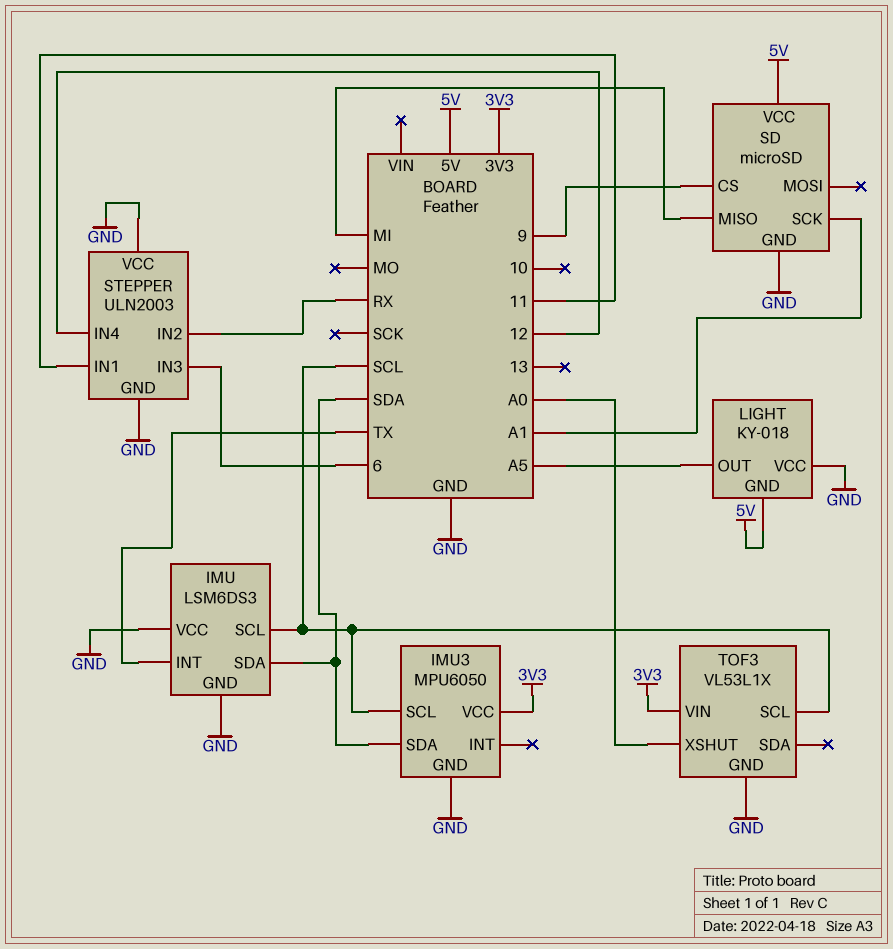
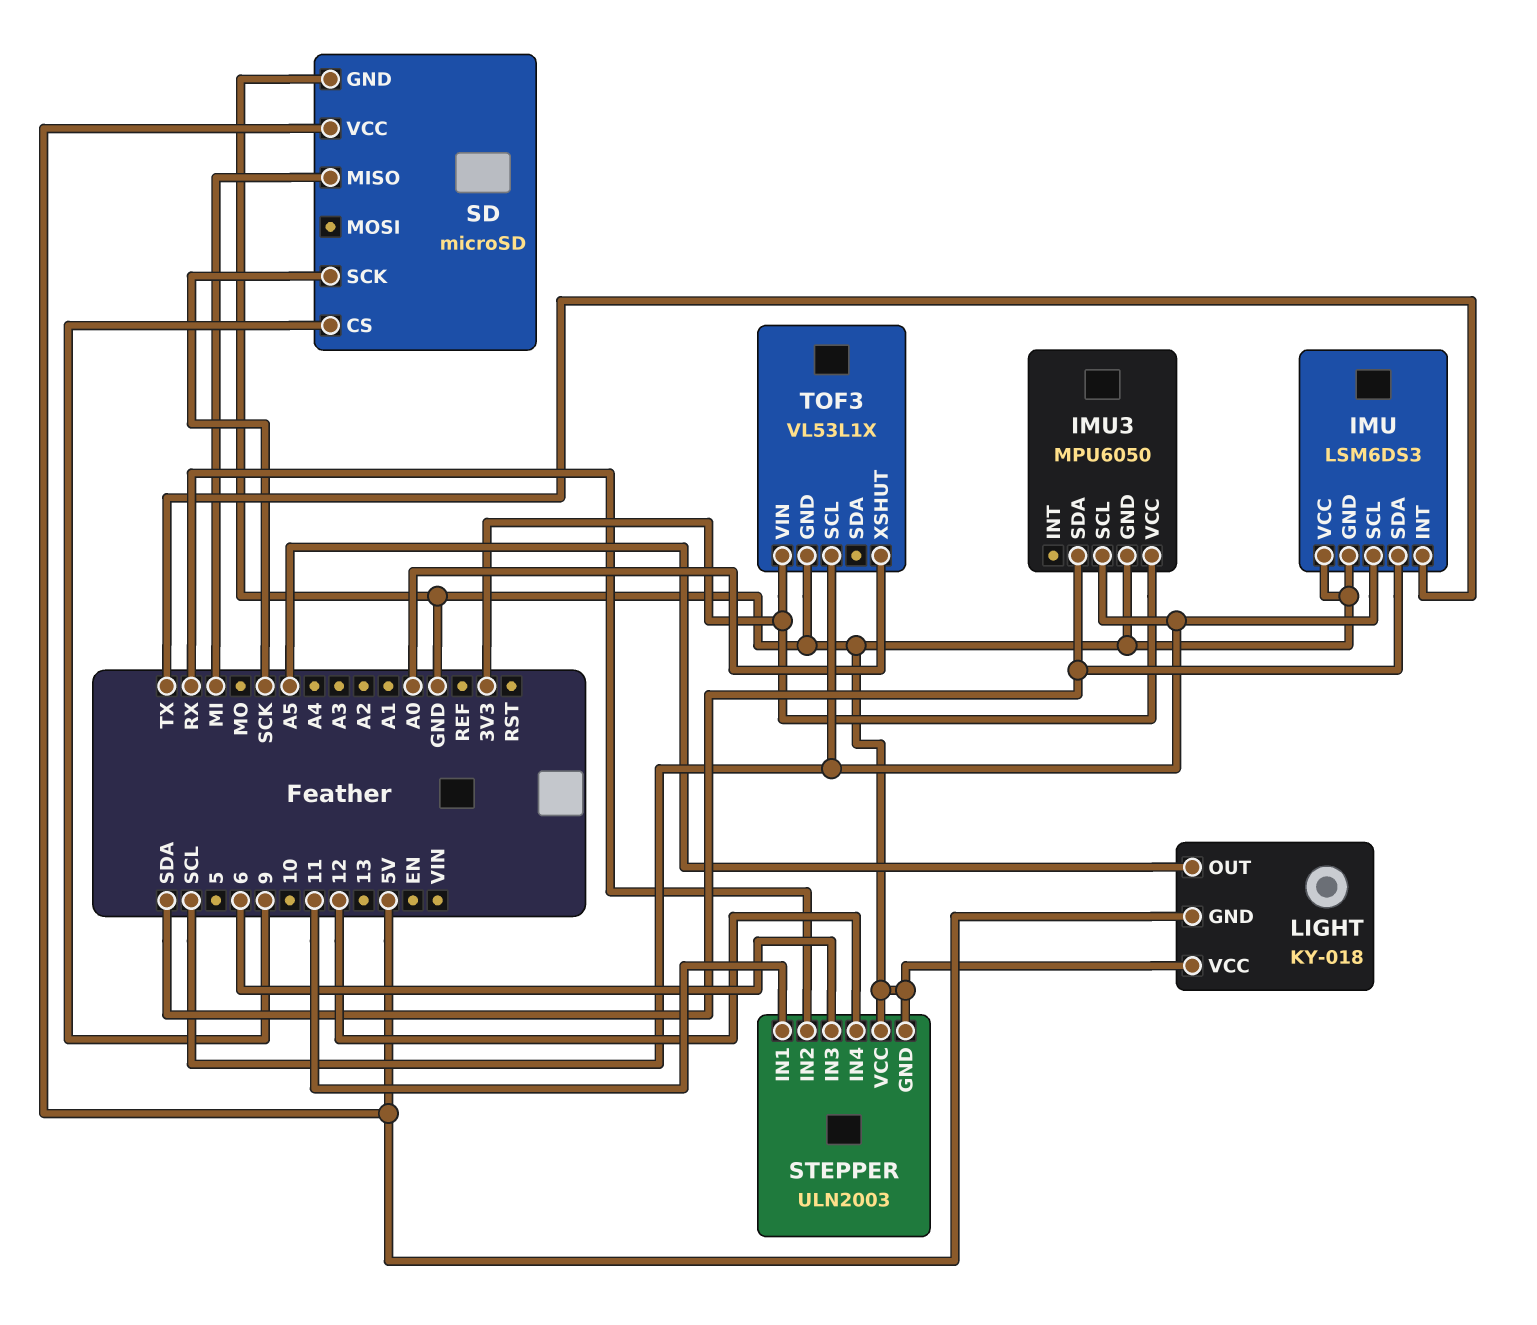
SD pin SCK: A1 -> SCK

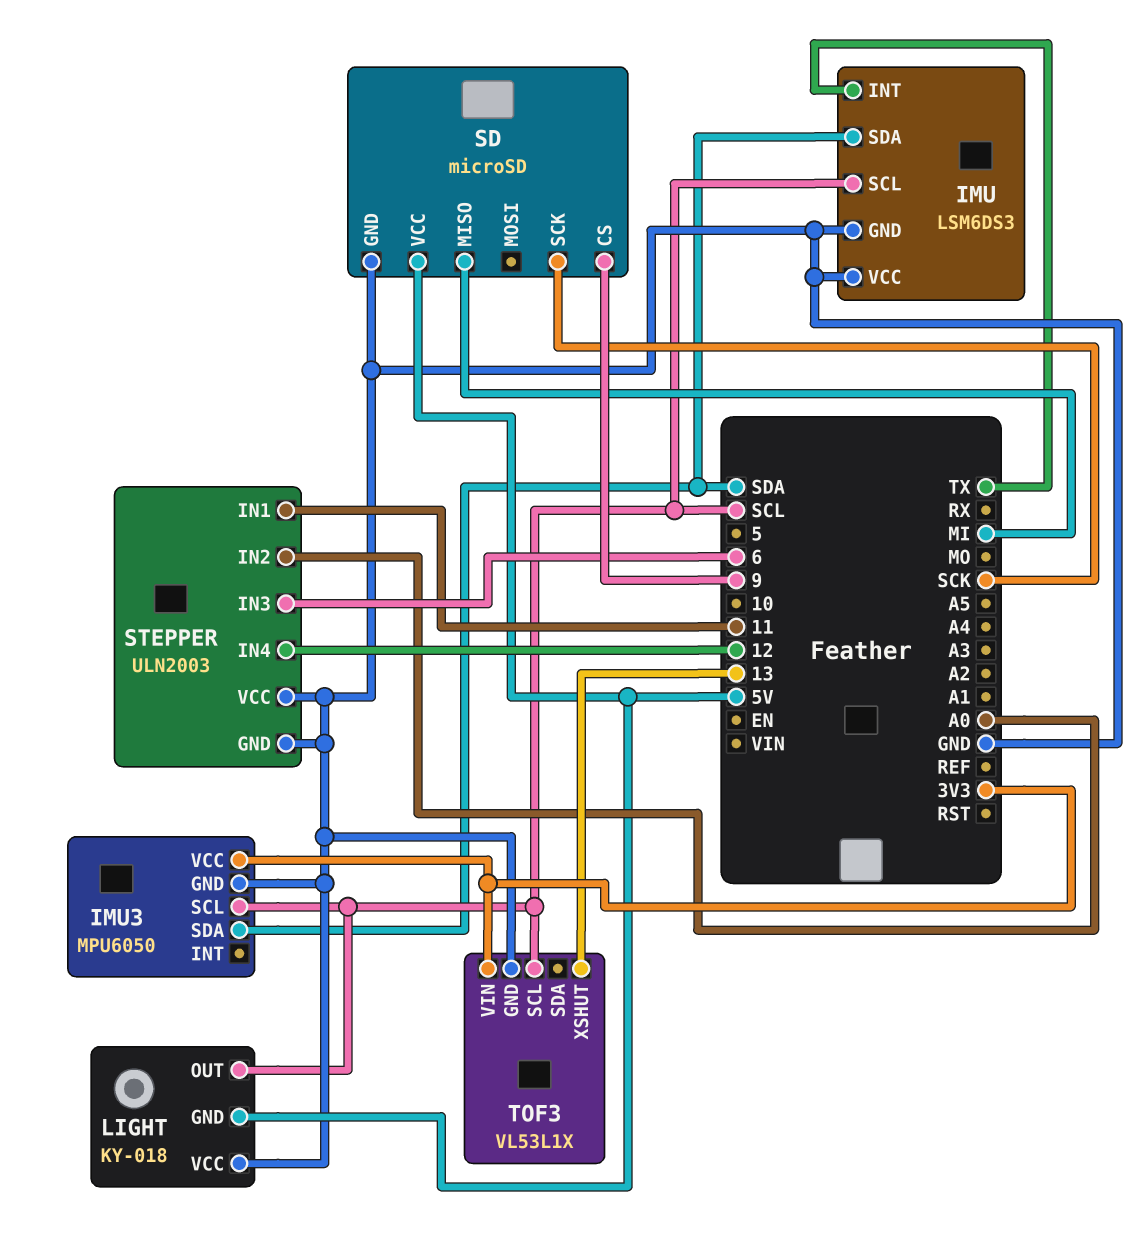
LIGHT pin OUT: A5 -> SCL
STEPPER pin IN2: RX -> A0
TOF3 pin XSHUT: A0 -> 13

